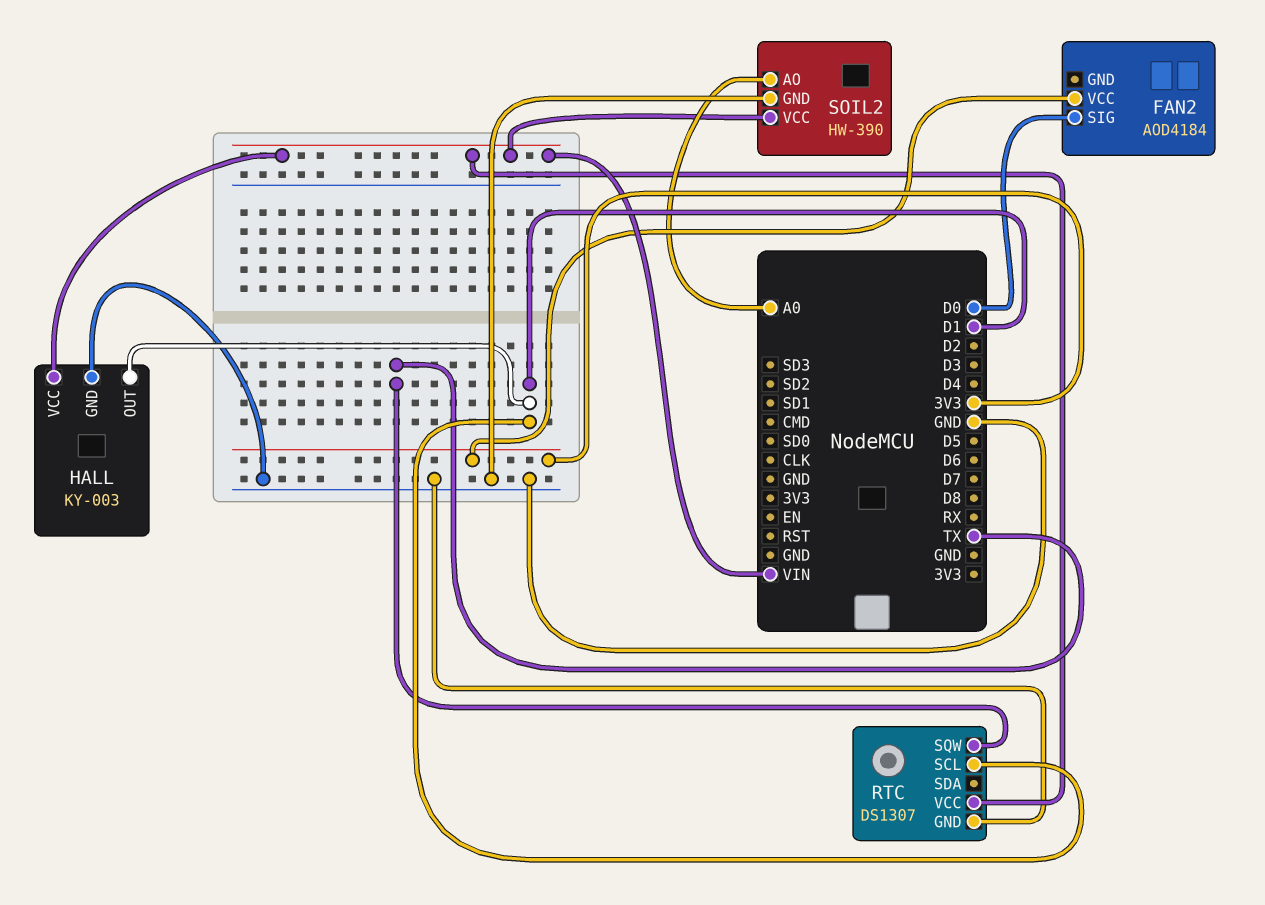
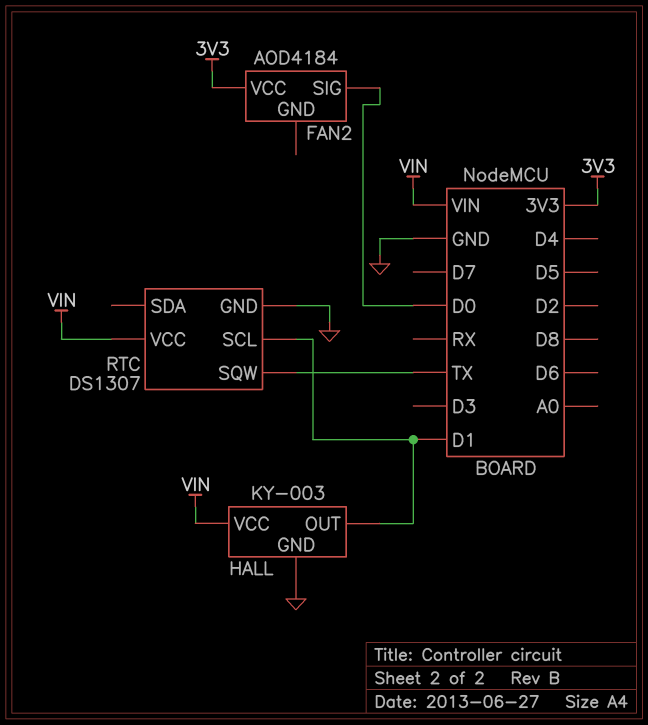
SOIL2: HW-390 -> none
SOIL2 pin AO: A0 -> none
SOIL2 pin GND: GND -> none
SOIL2 pin VCC: VIN -> none

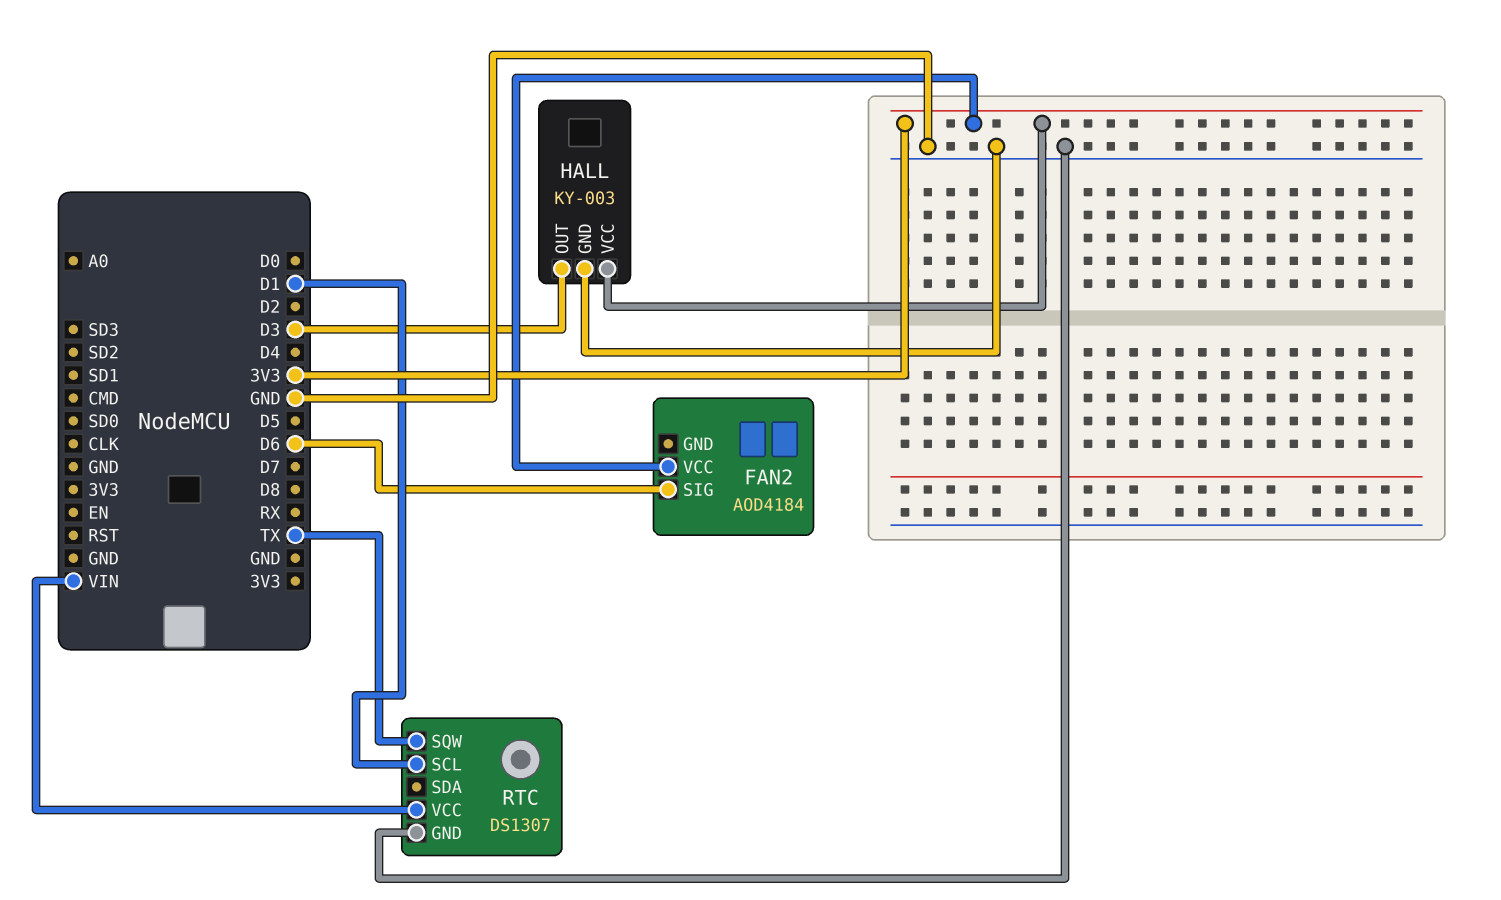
FAN2 pin SIG: D0 -> D6
HALL pin OUT: D1 -> D3
HALL pin VCC: VIN -> 3V3

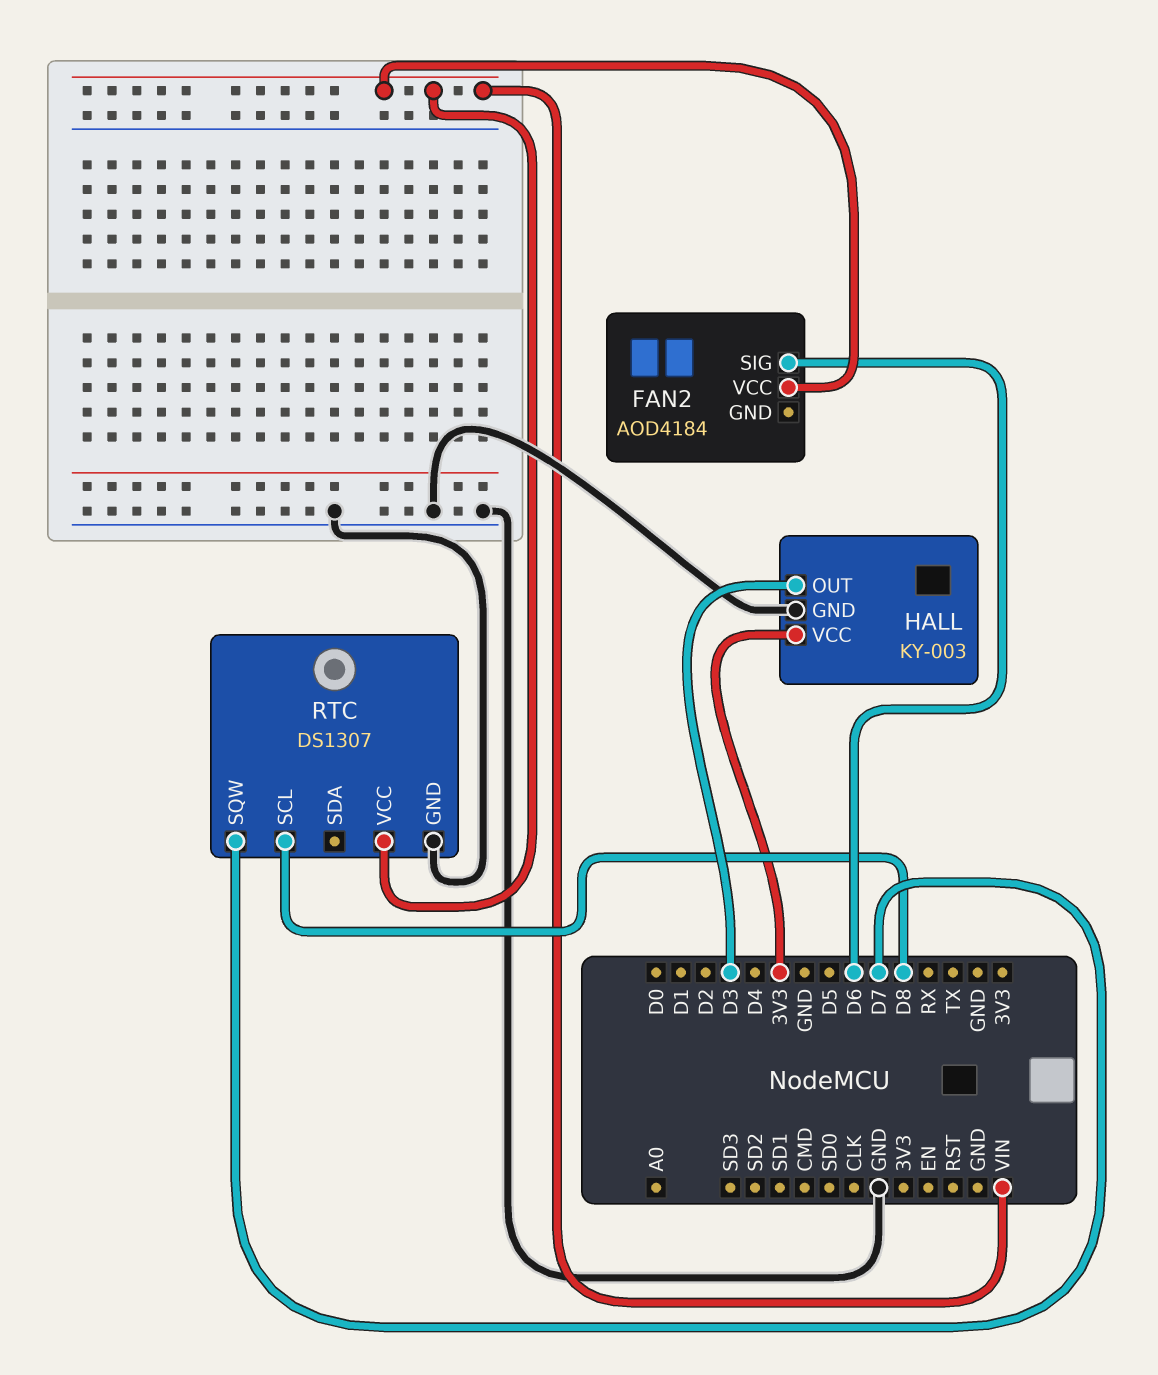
FAN2 pin VCC: 3V3 -> VIN
RTC pin SCL: D1 -> D8
RTC pin SQW: TX -> D7

